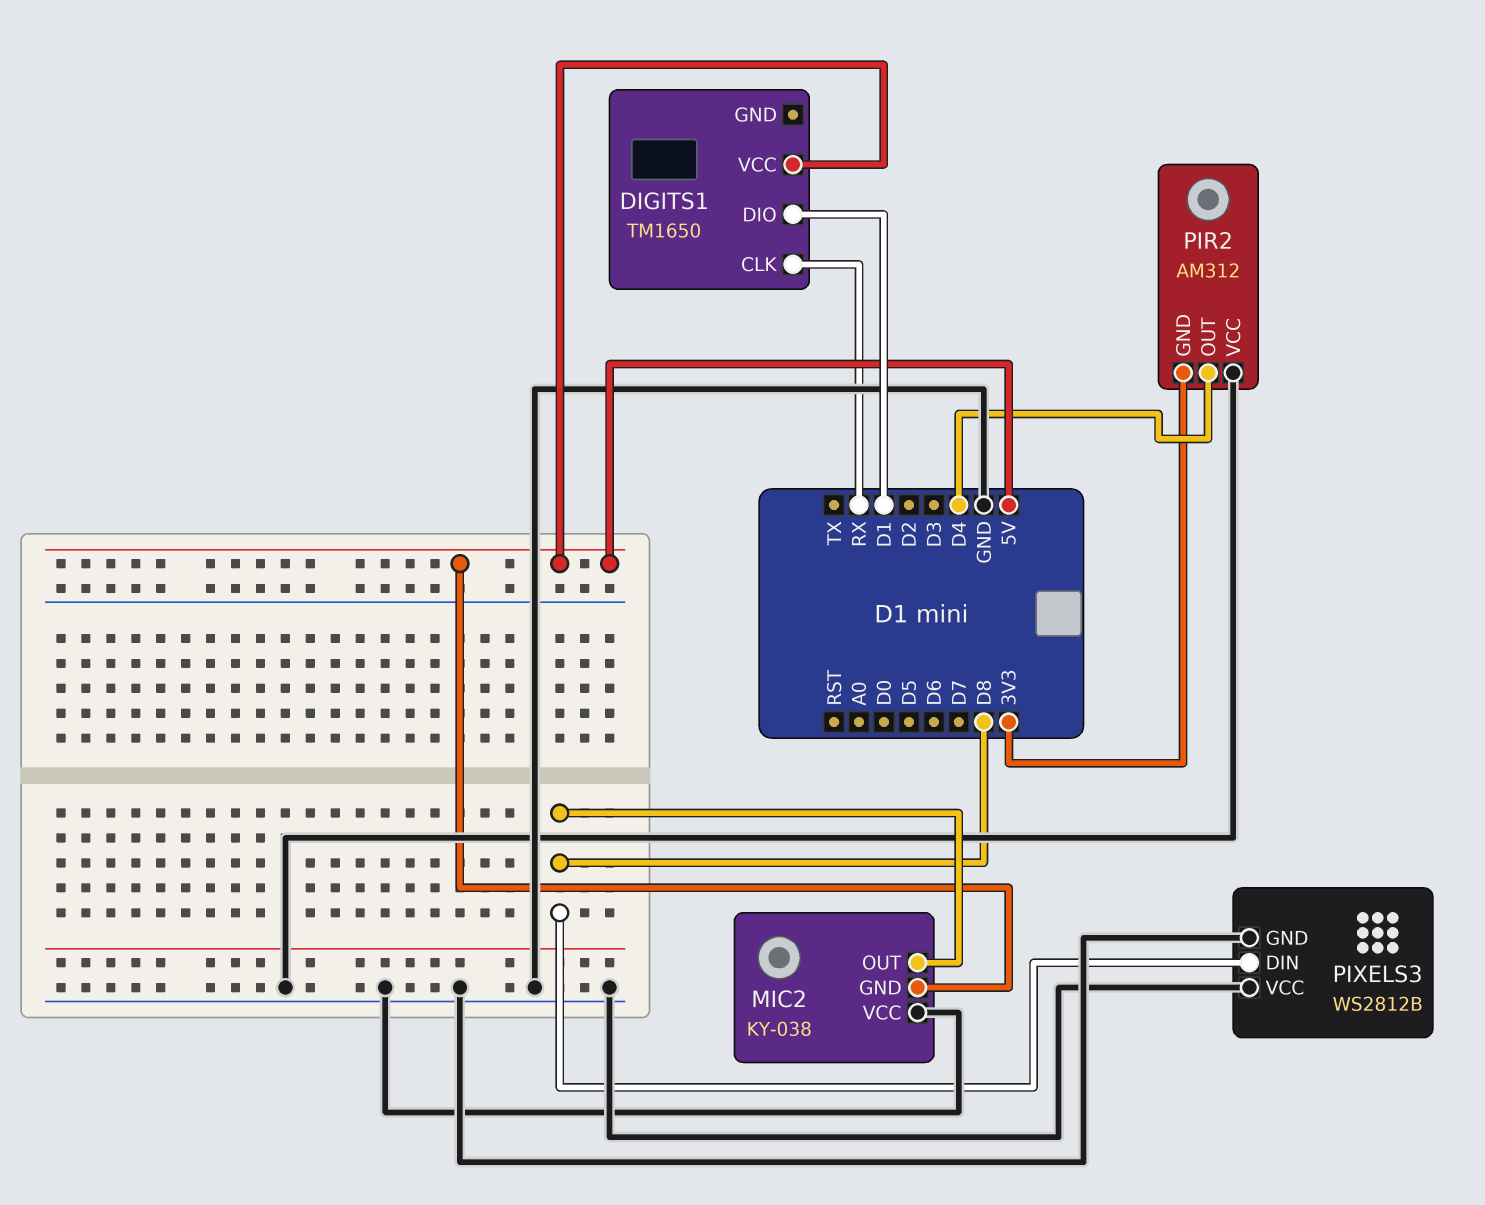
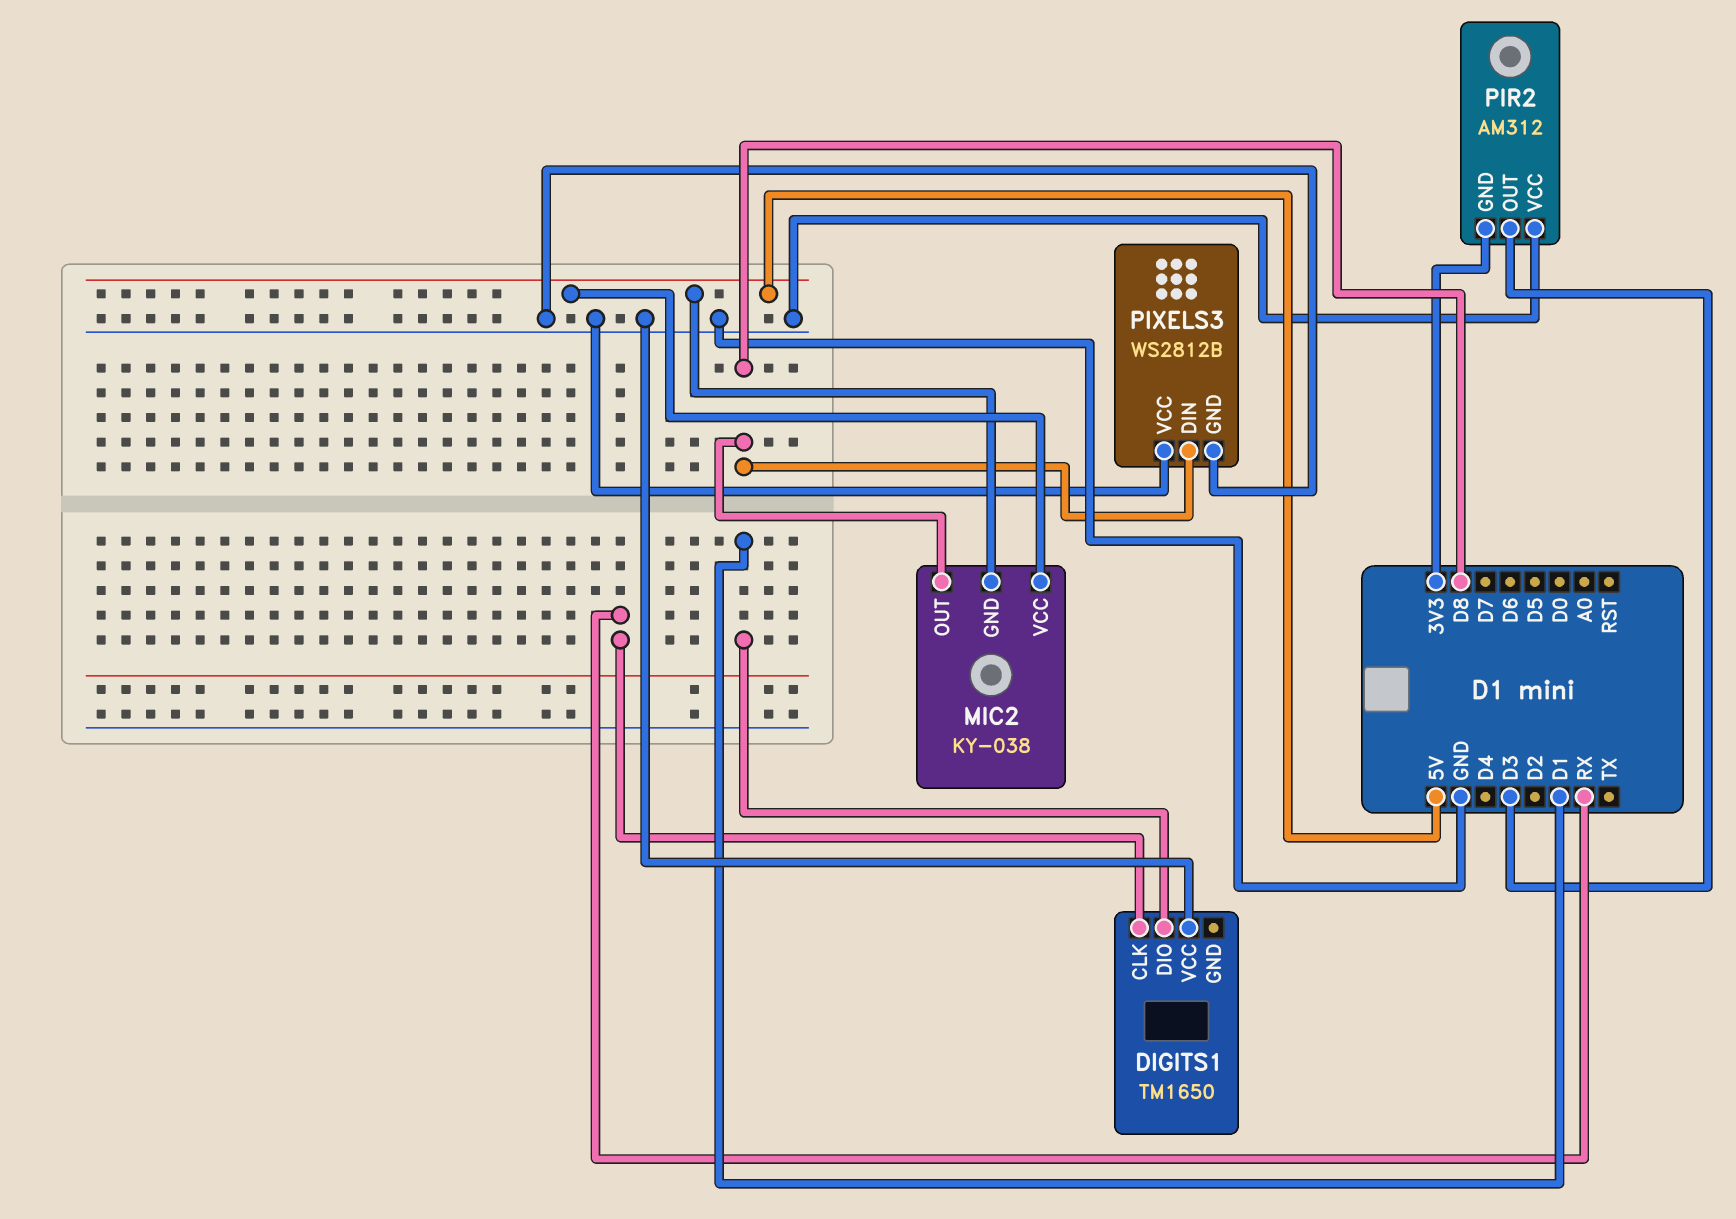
DIGITS1 pin VCC: 5V -> GND
MIC2 pin VCC: GND -> 5V
PIR2 pin OUT: D4 -> D3

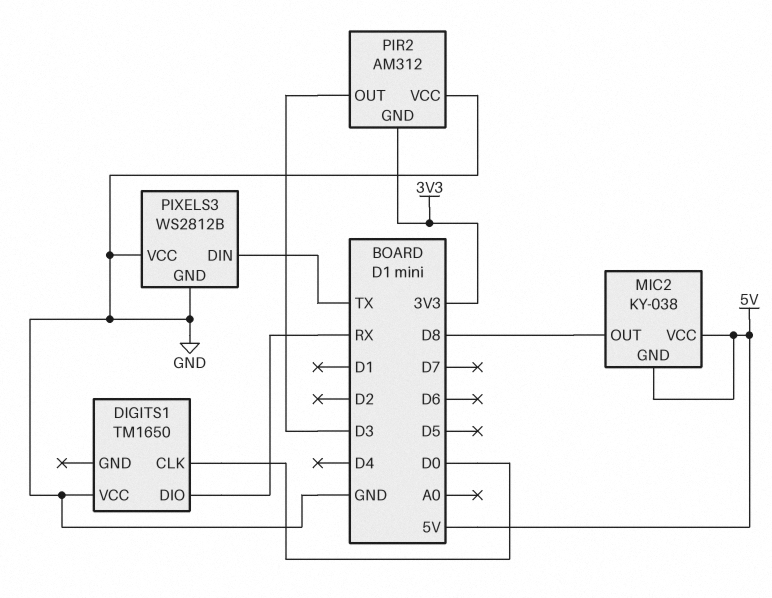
DIGITS1 pin CLK: RX -> D0
DIGITS1 pin DIO: D1 -> RX
PIXELS3 pin DIN: D8 -> TX

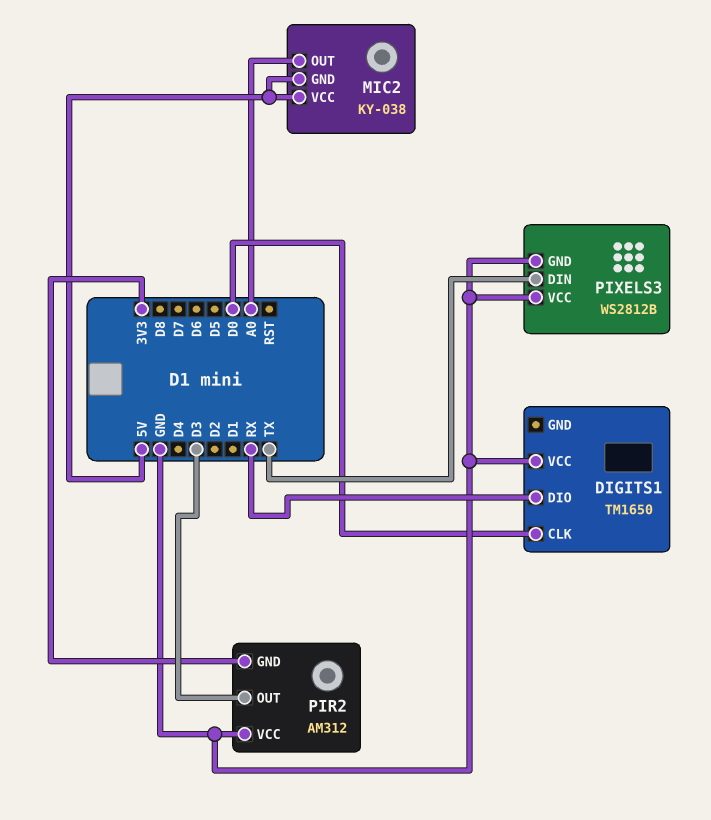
MIC2 pin OUT: D8 -> A0

